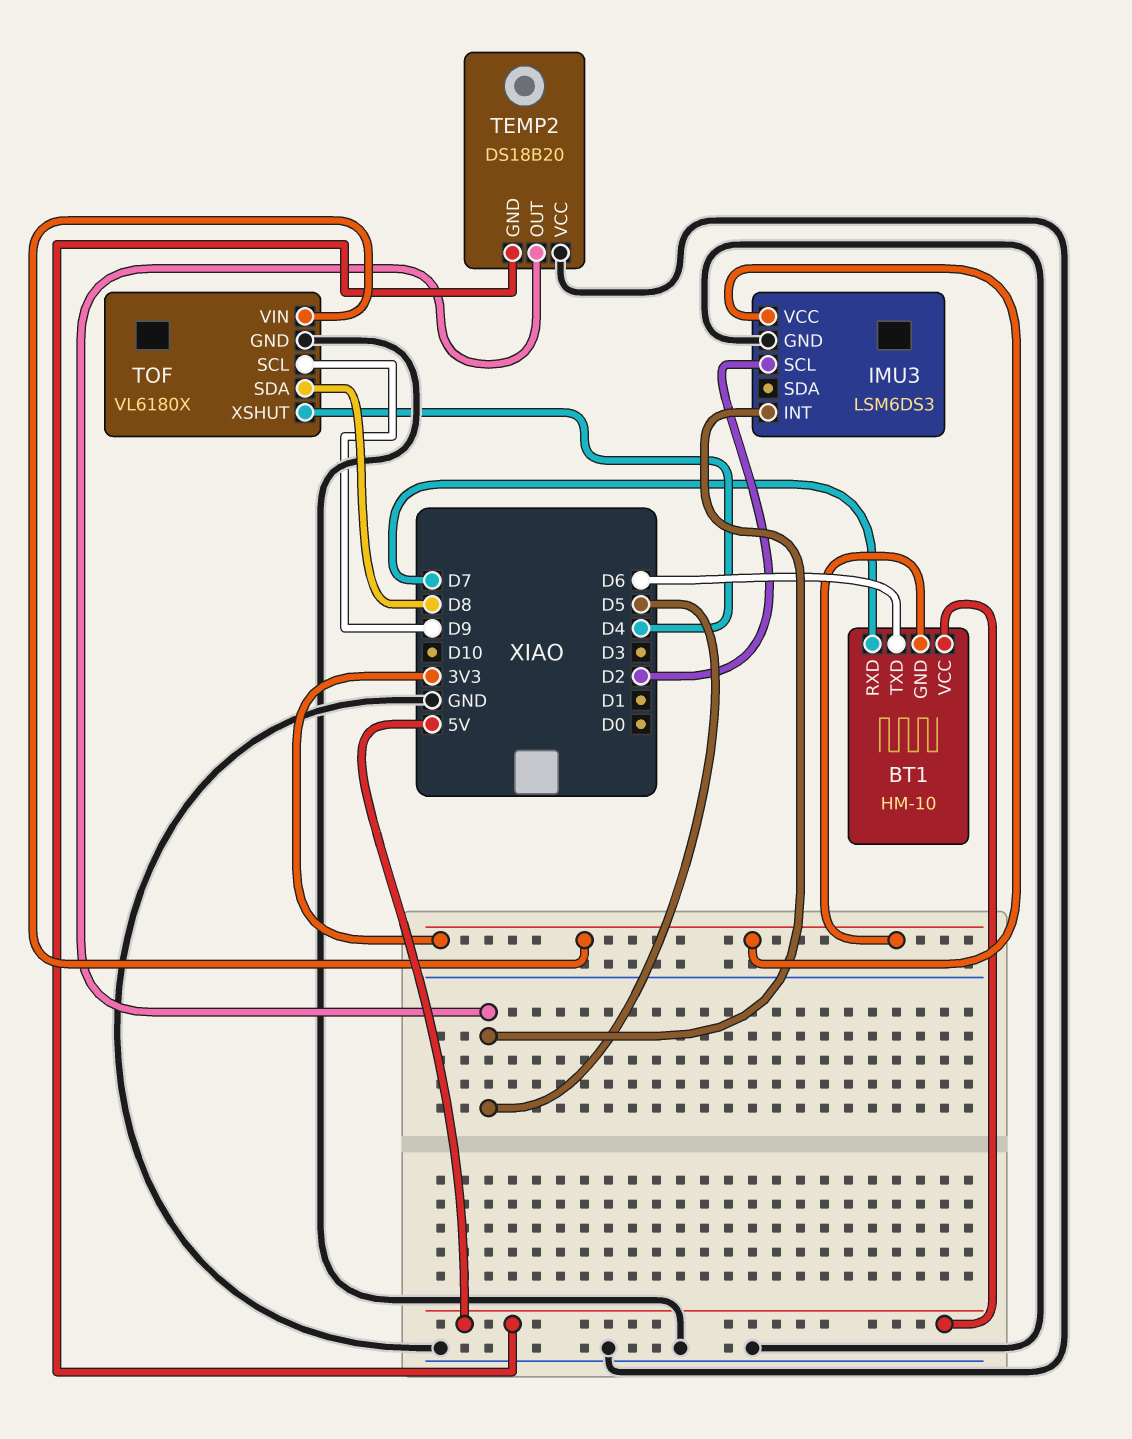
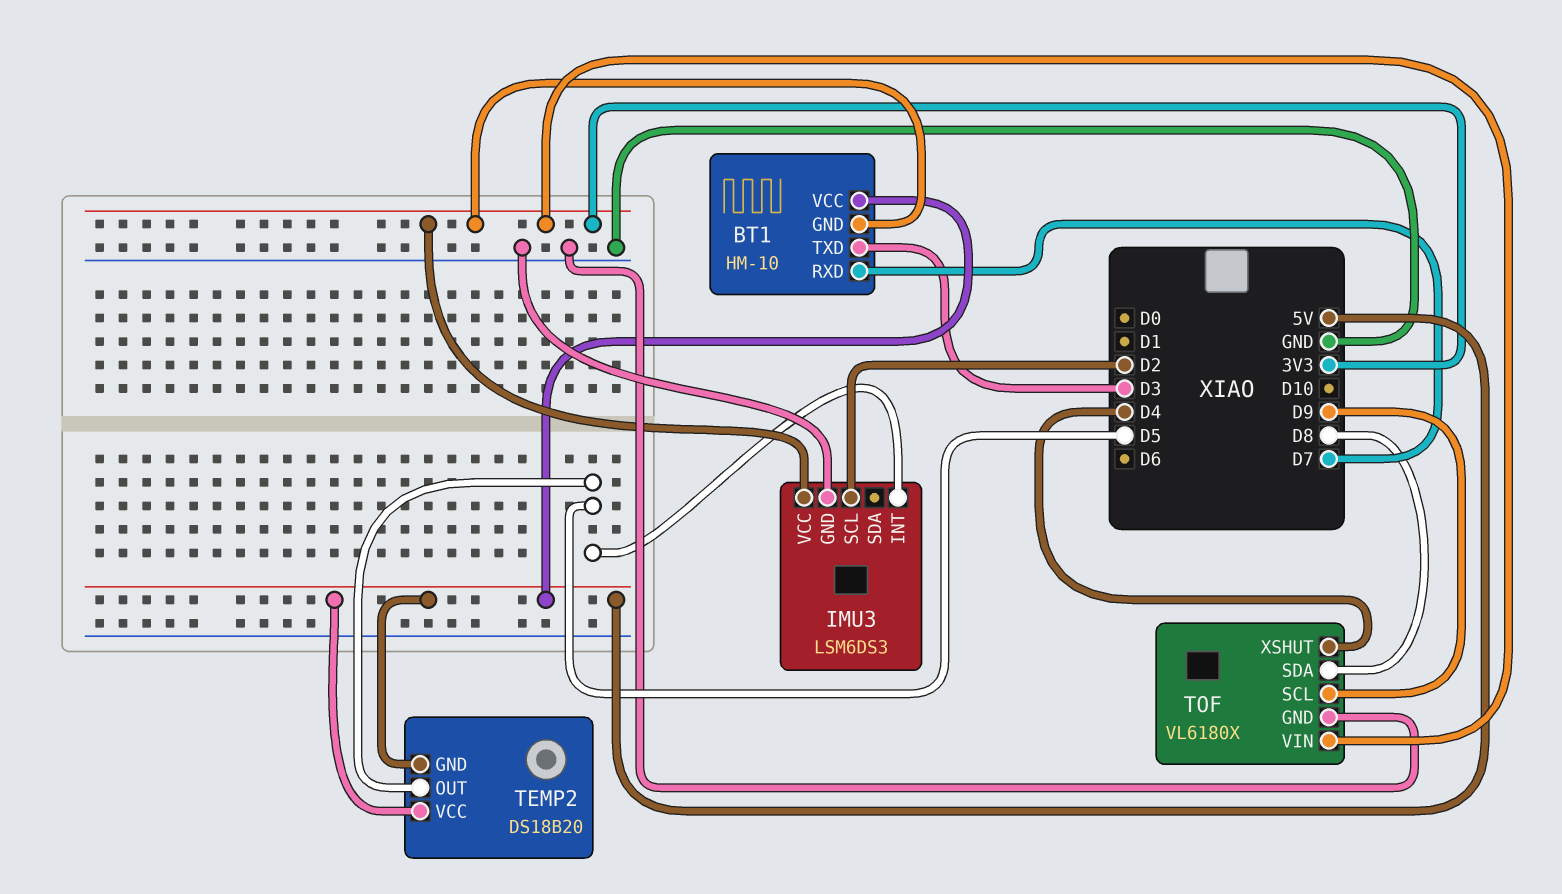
BT1 pin TXD: D6 -> D3
TEMP2 pin VCC: GND -> 5V

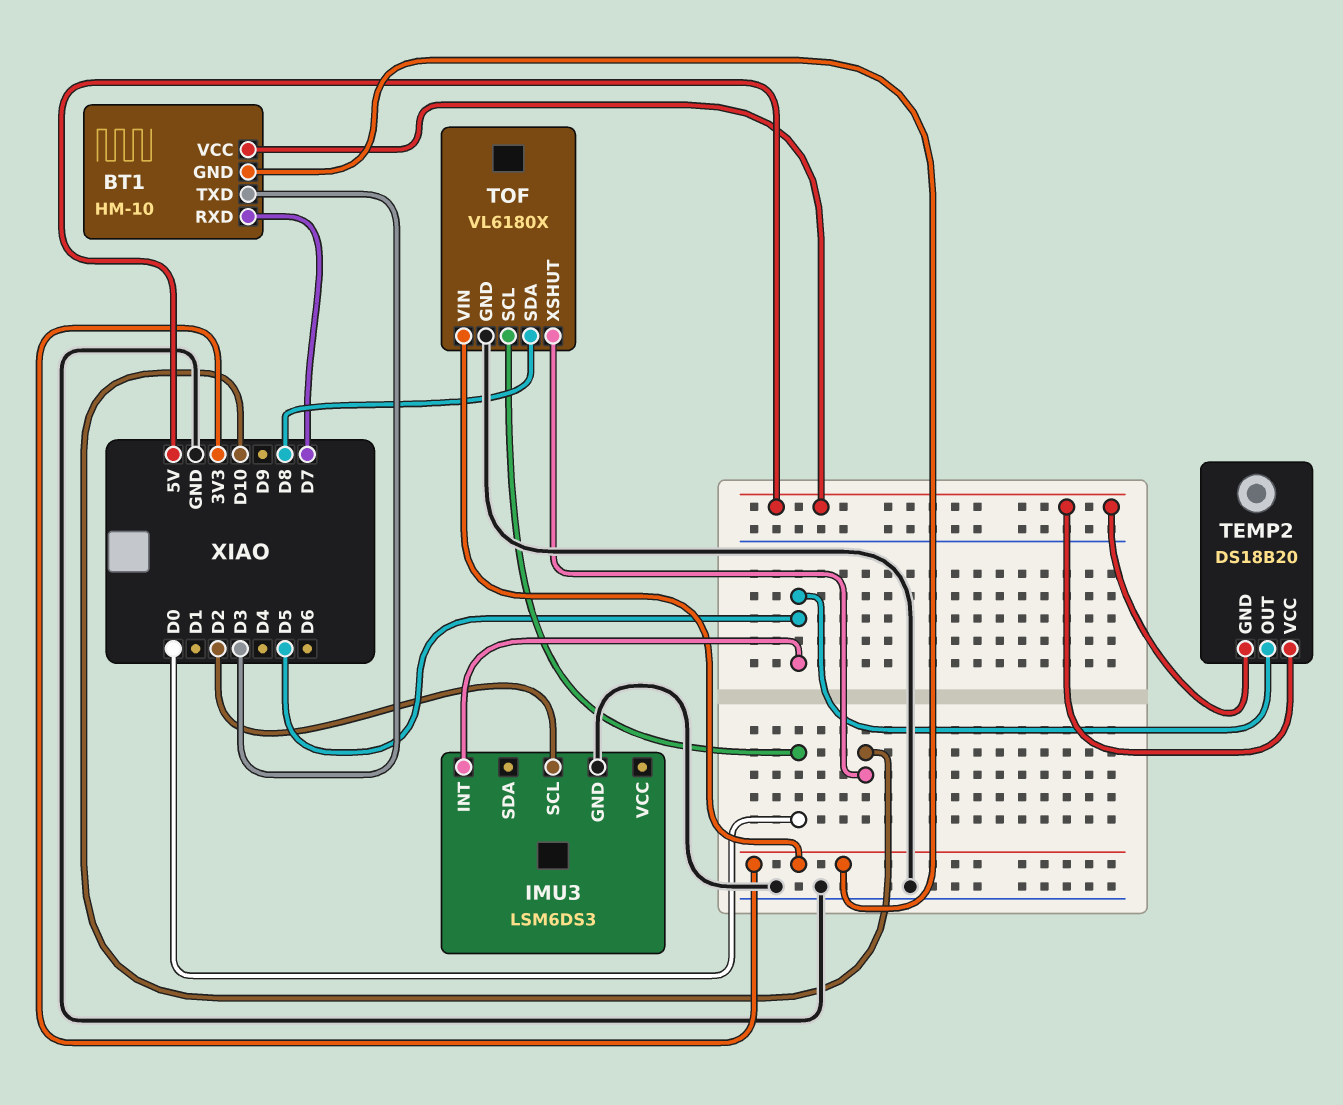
IMU3 pin VCC: 3V3 -> none
TOF pin SCL: D9 -> D0
TOF pin XSHUT: D4 -> D10

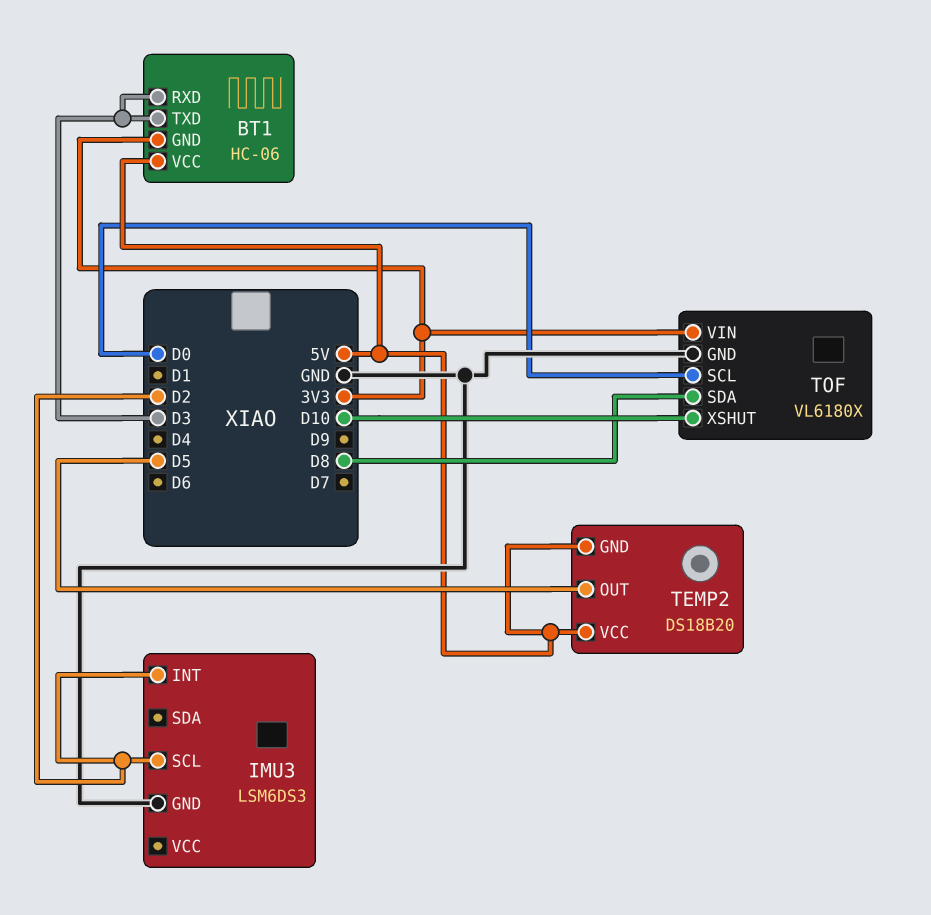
BT1: HM-10 -> HC-06
BT1 pin RXD: D7 -> D3
IMU3 pin INT: D5 -> D2

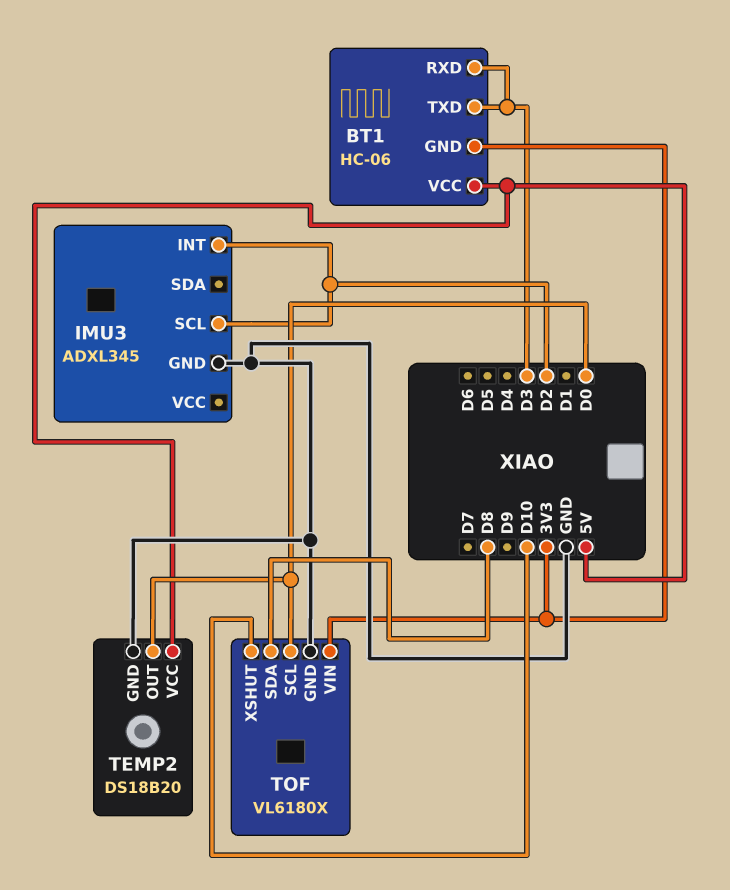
IMU3: LSM6DS3 -> ADXL345
TEMP2 pin GND: 5V -> GND
TEMP2 pin OUT: D5 -> D0

